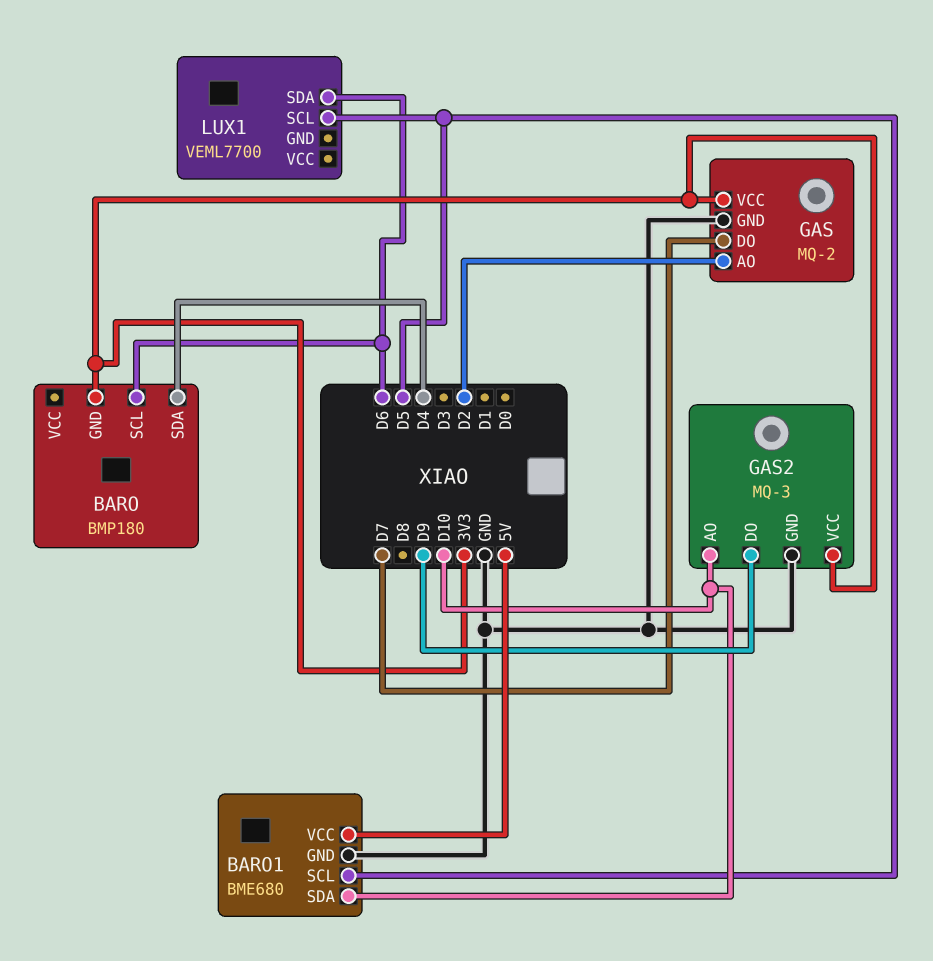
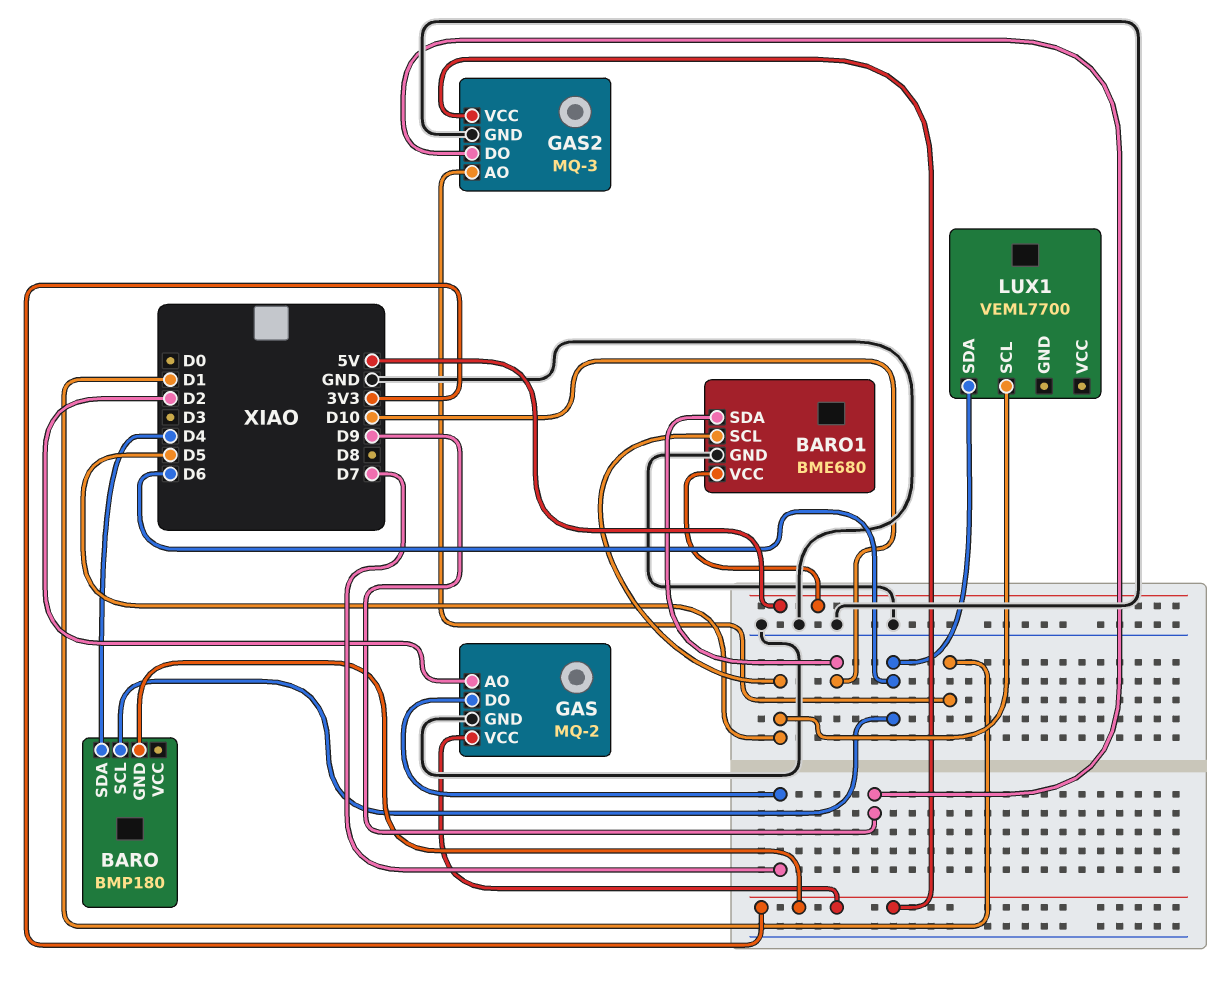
GAS2 pin AO: D10 -> D1

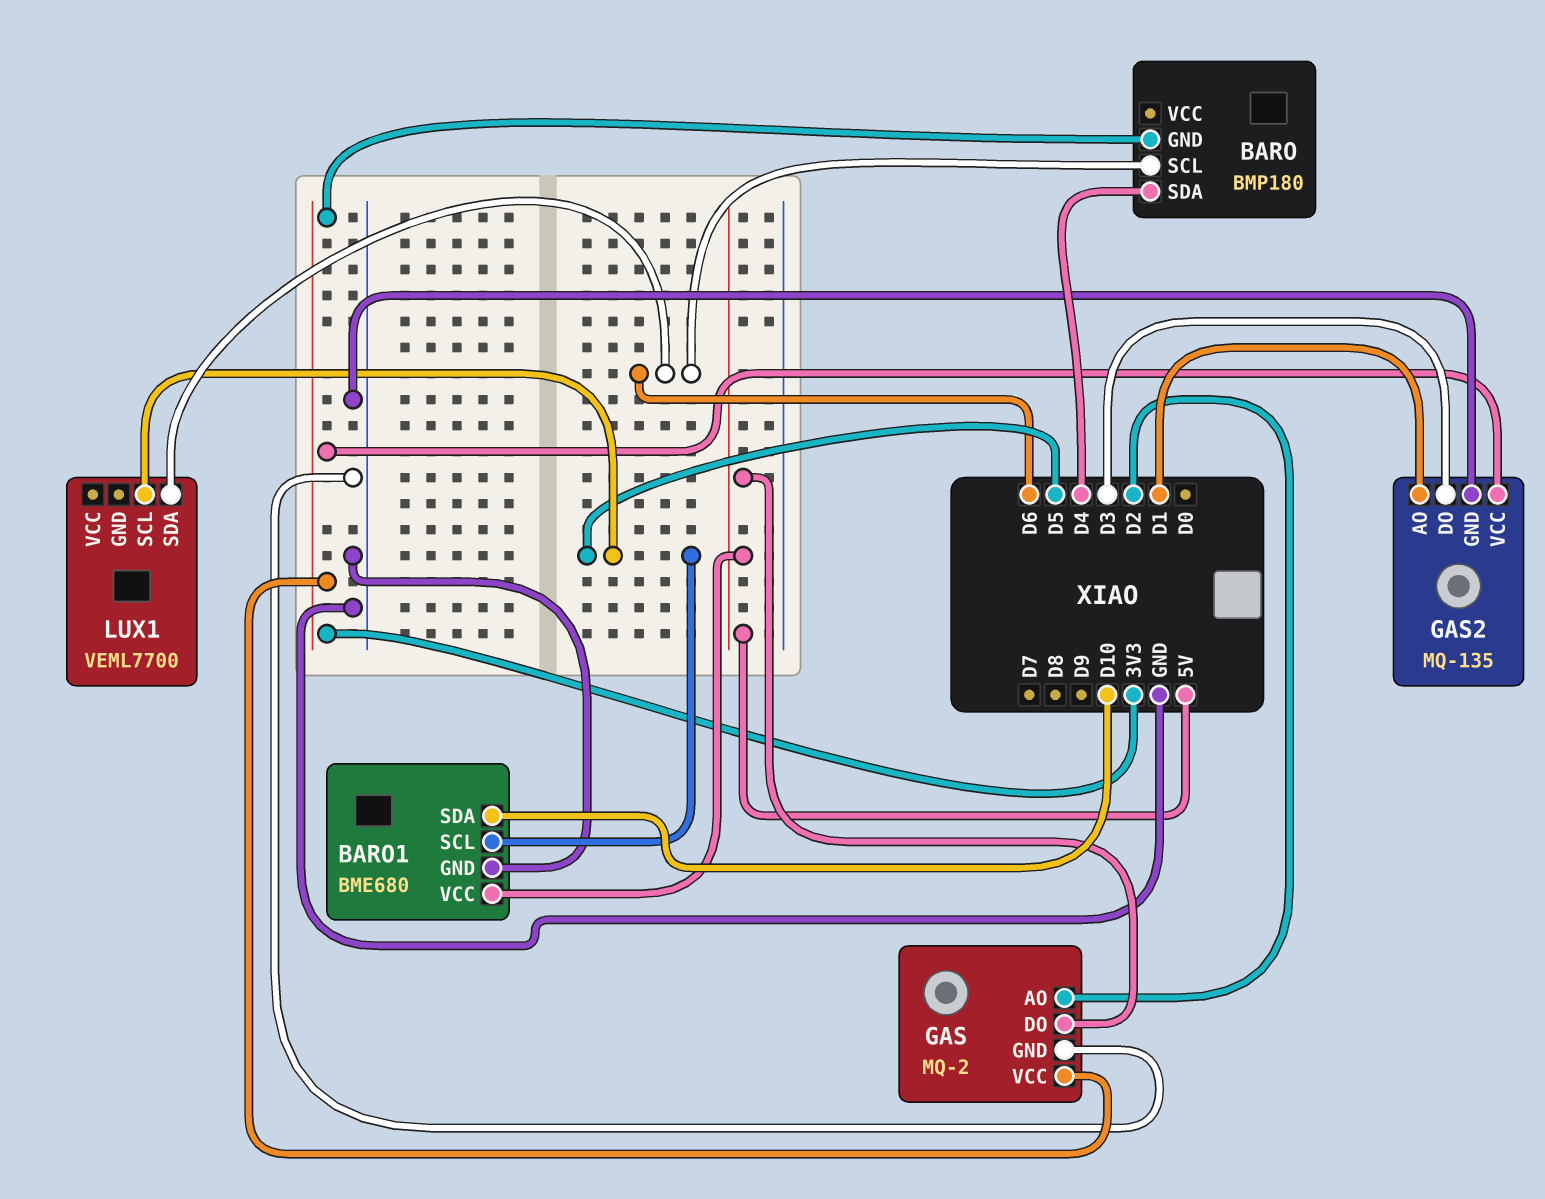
GAS pin DO: D7 -> 5V
GAS2: MQ-3 -> MQ-135
GAS2 pin DO: D9 -> D3

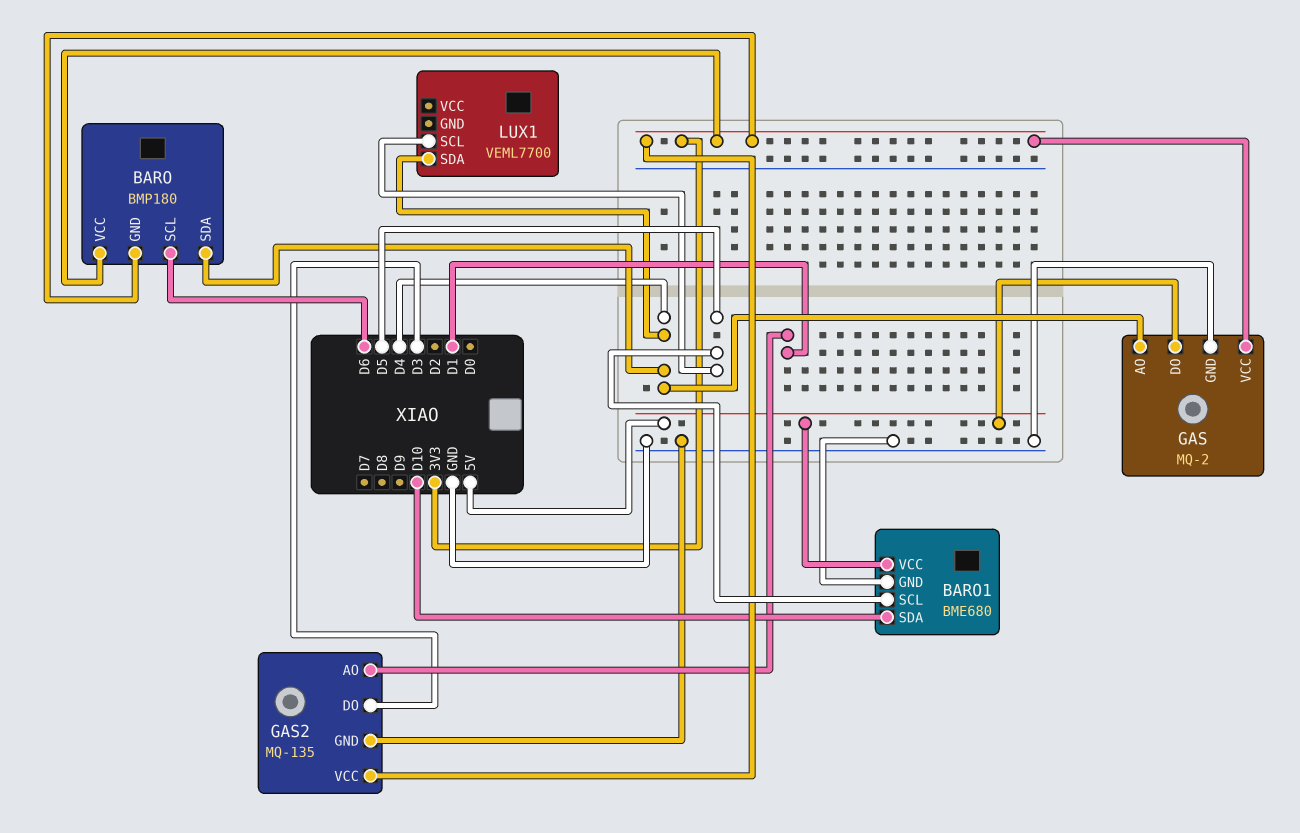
BARO pin VCC: none -> 3V3
GAS pin AO: D2 -> D4
LUX1 pin SDA: D6 -> D4

